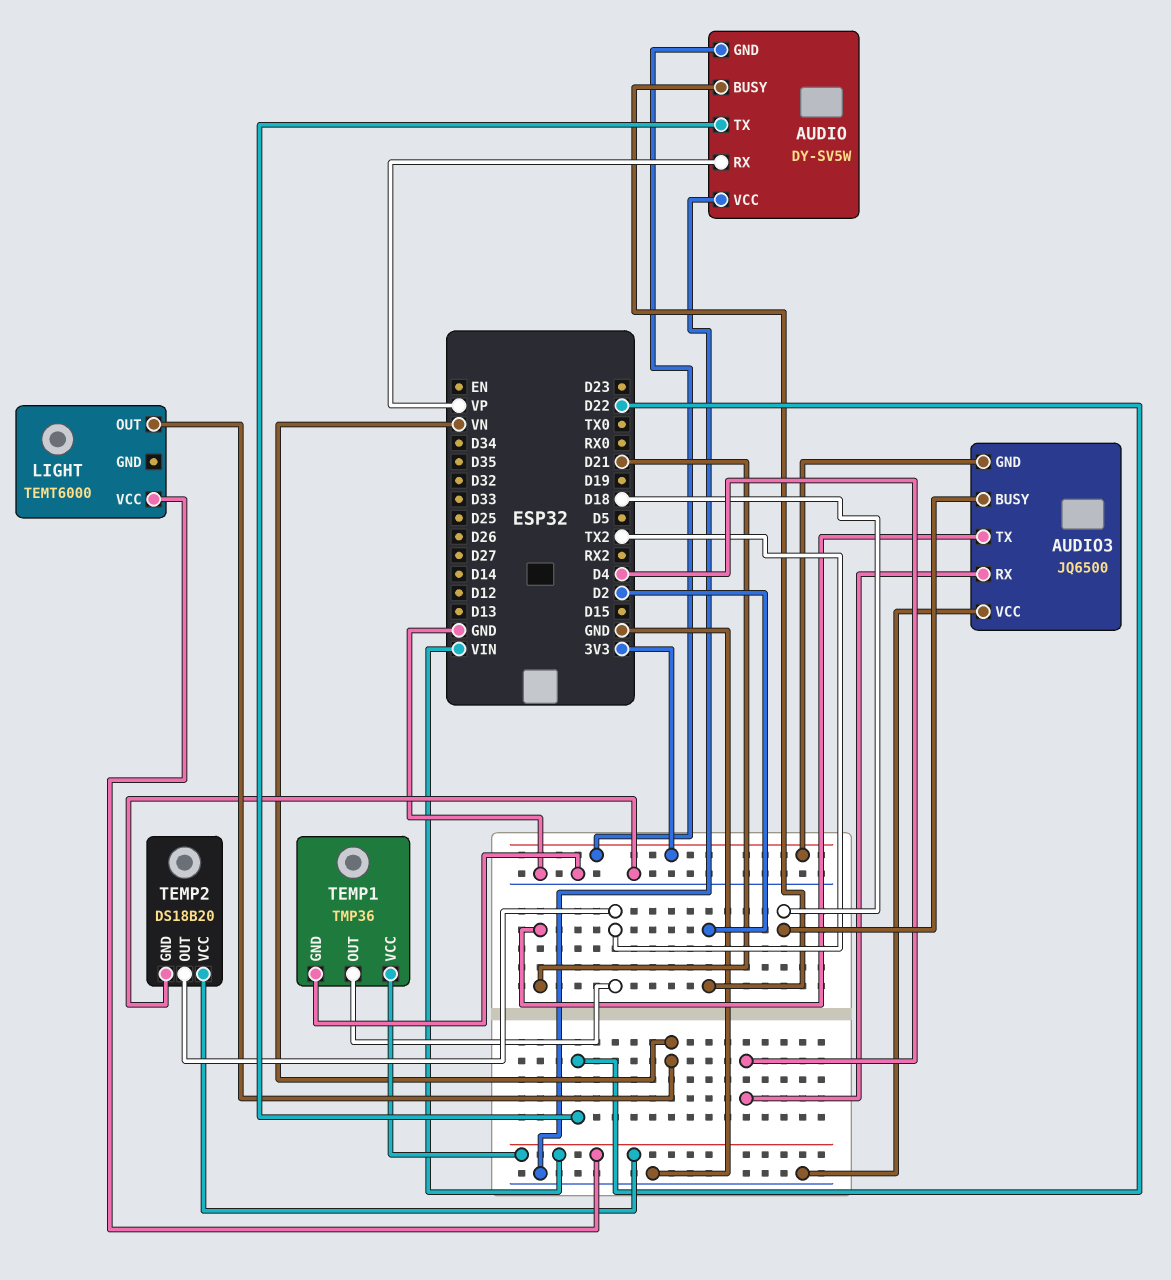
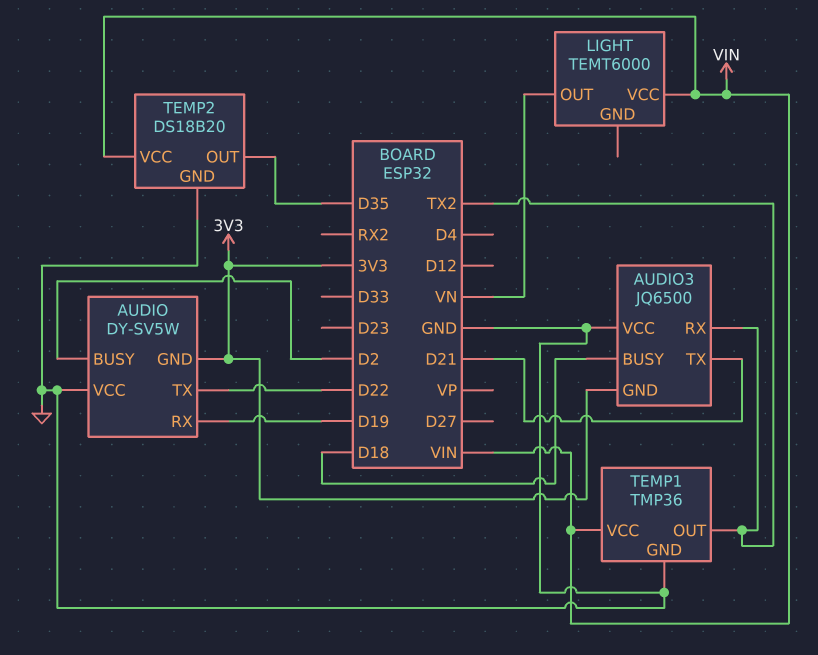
AUDIO pin RX: VP -> D19
AUDIO3 pin RX: D4 -> TX2
TEMP2 pin OUT: TX2 -> D35

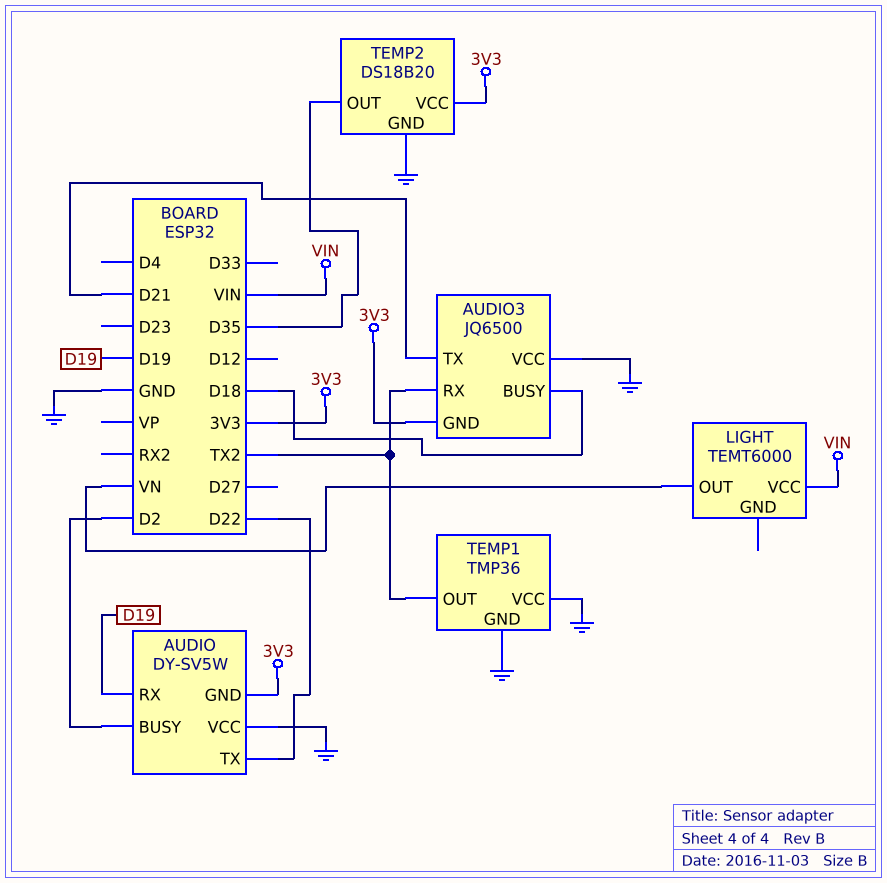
TEMP1 pin VCC: VIN -> GND
TEMP2 pin VCC: VIN -> 3V3

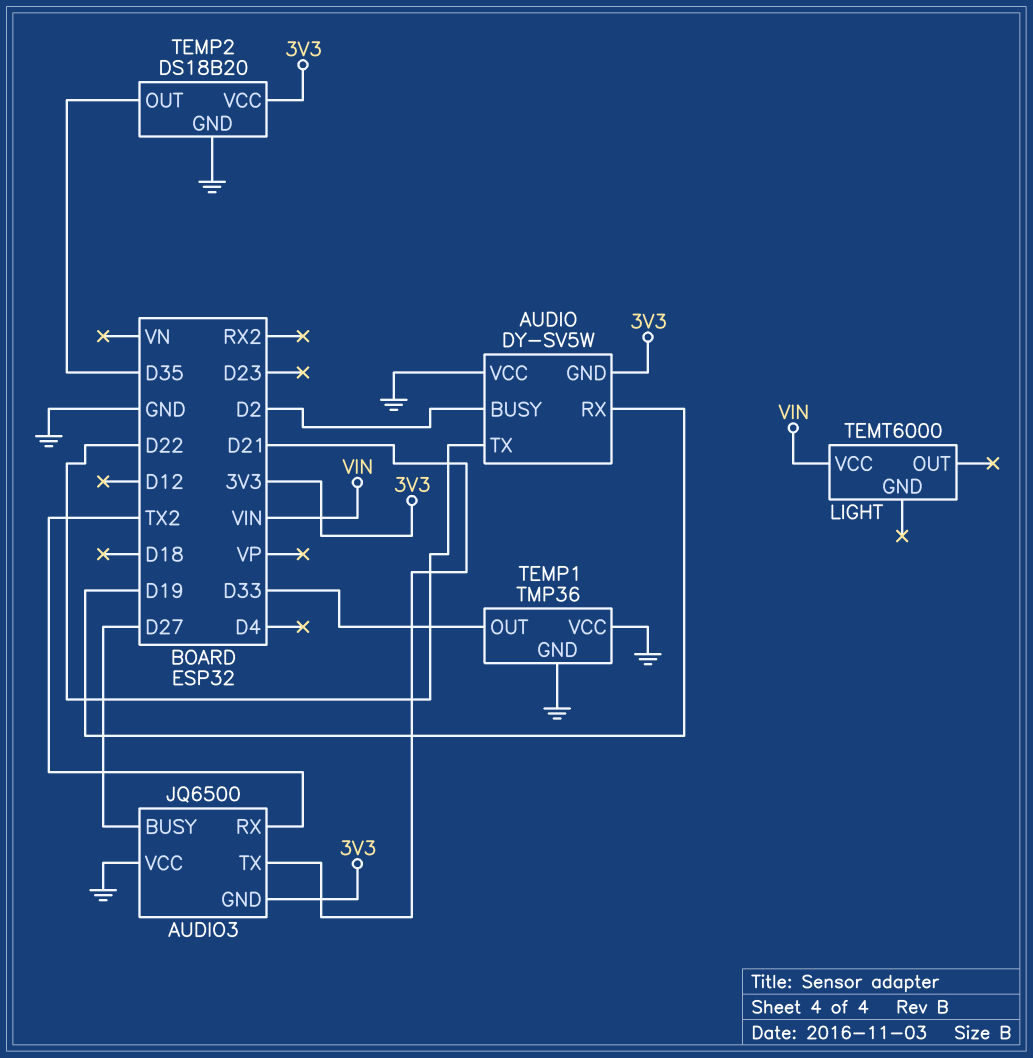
AUDIO3 pin BUSY: D18 -> D27
LIGHT pin OUT: VN -> none
TEMP1 pin OUT: TX2 -> D33

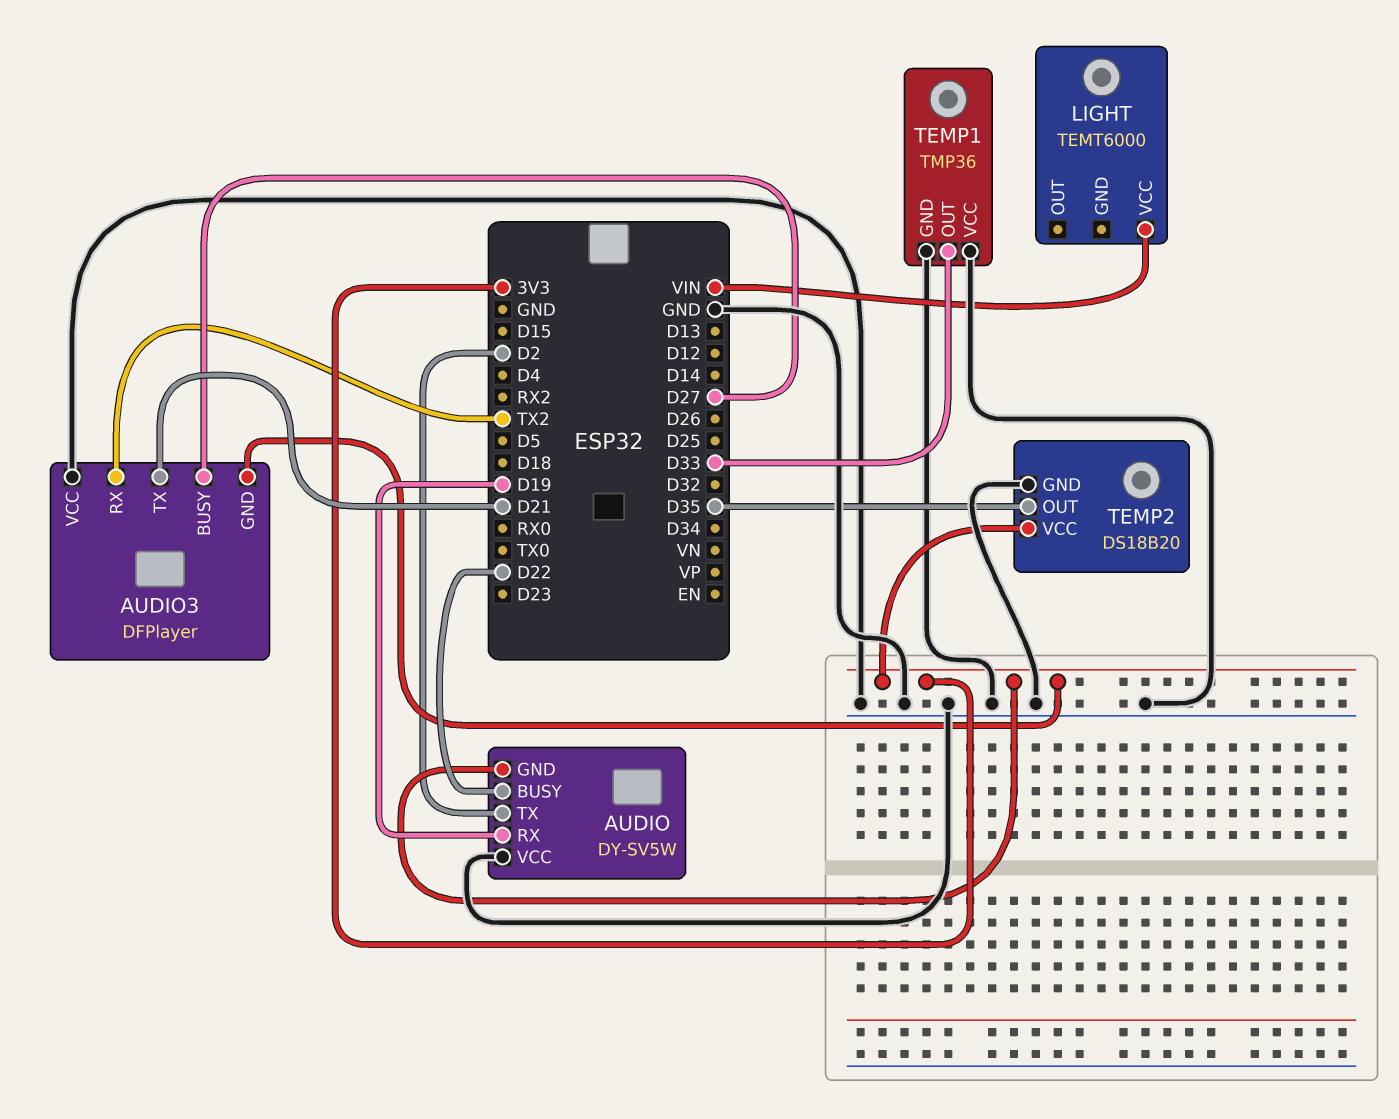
AUDIO pin BUSY: D2 -> D22
AUDIO pin TX: D22 -> D2
AUDIO3: JQ6500 -> DFPlayer

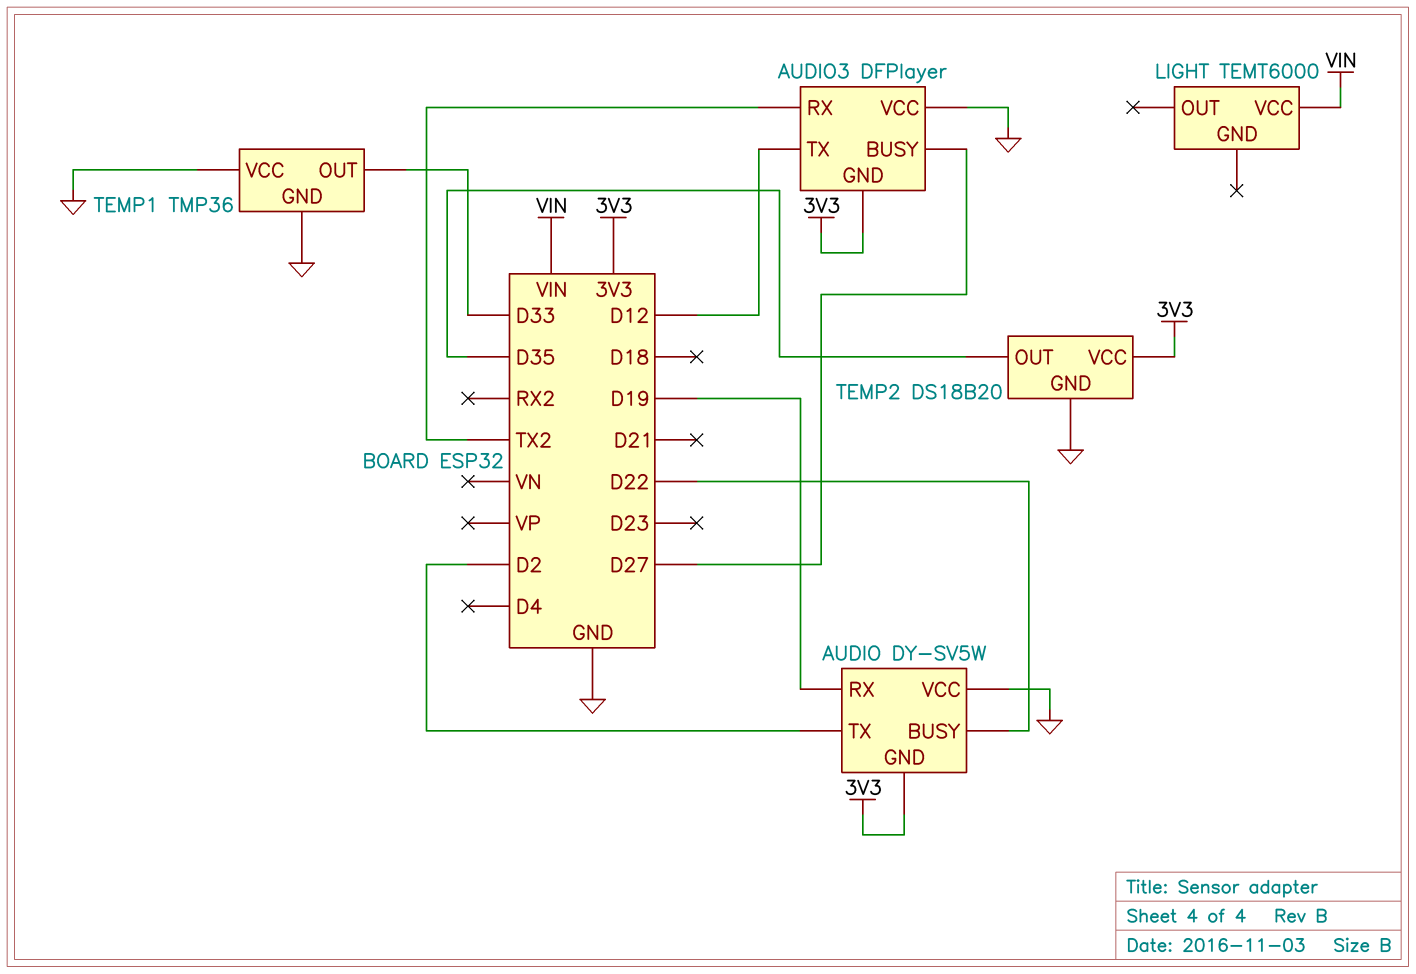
AUDIO3 pin TX: D21 -> D12

